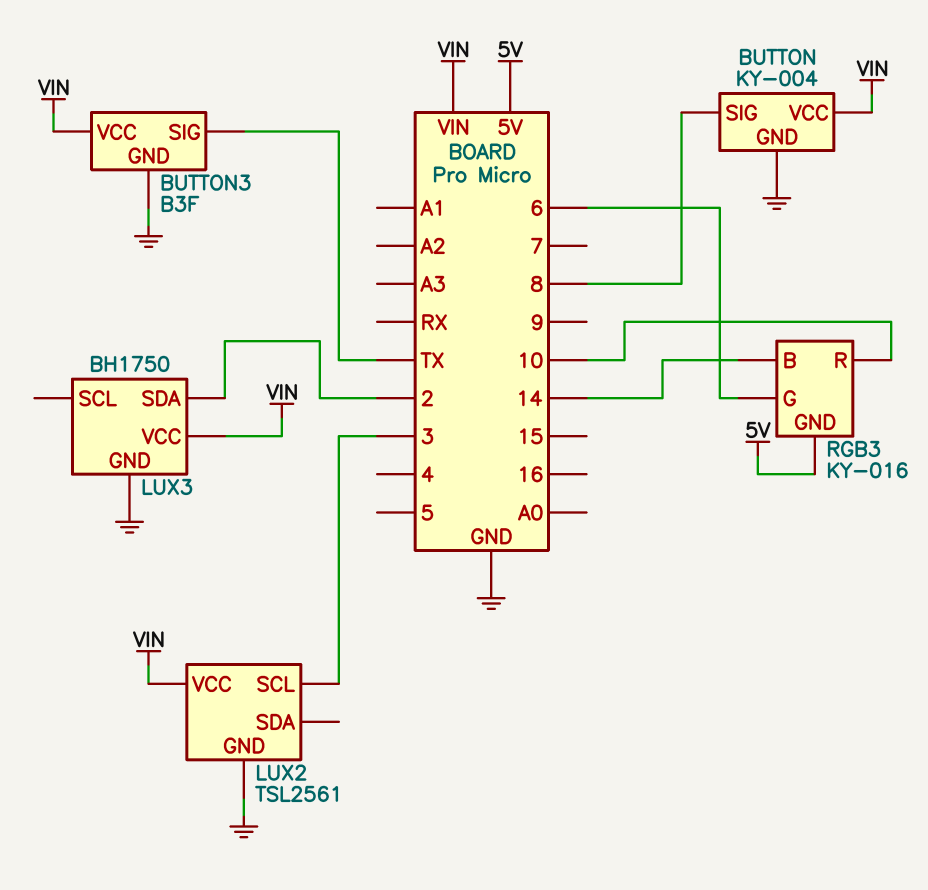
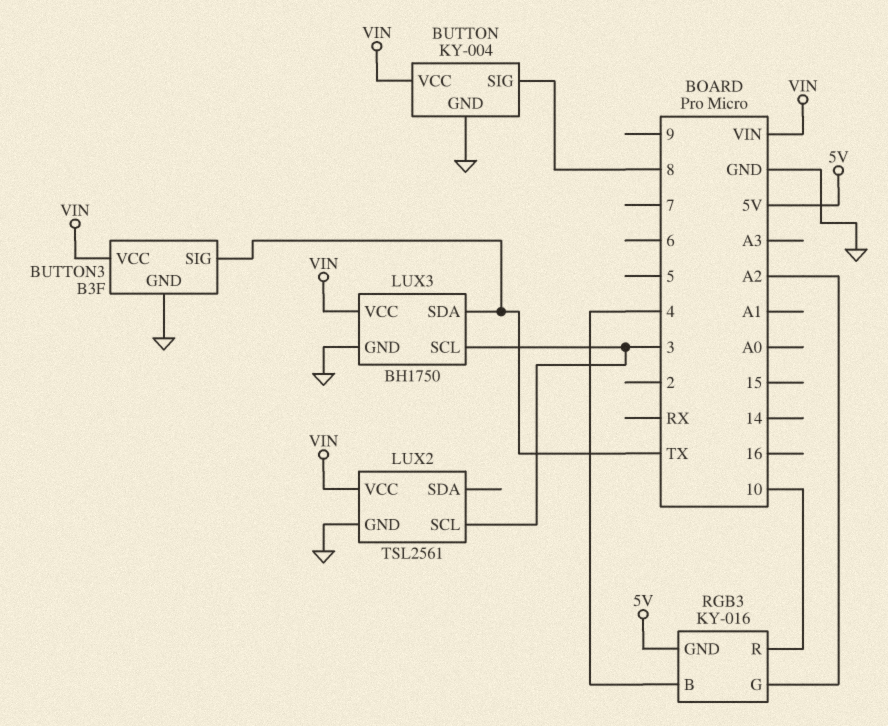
LUX3 pin SCL: none -> 3
LUX3 pin SDA: 2 -> TX
RGB3 pin B: 14 -> 4
RGB3 pin G: 6 -> A2

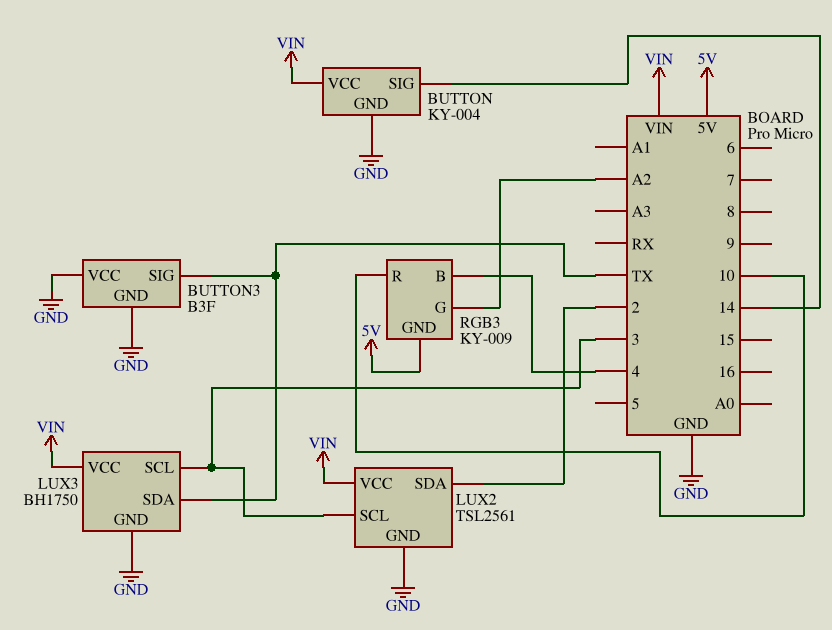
BUTTON pin SIG: 8 -> 14
BUTTON3 pin VCC: VIN -> GND
LUX2 pin SDA: none -> 2
RGB3: KY-016 -> KY-009

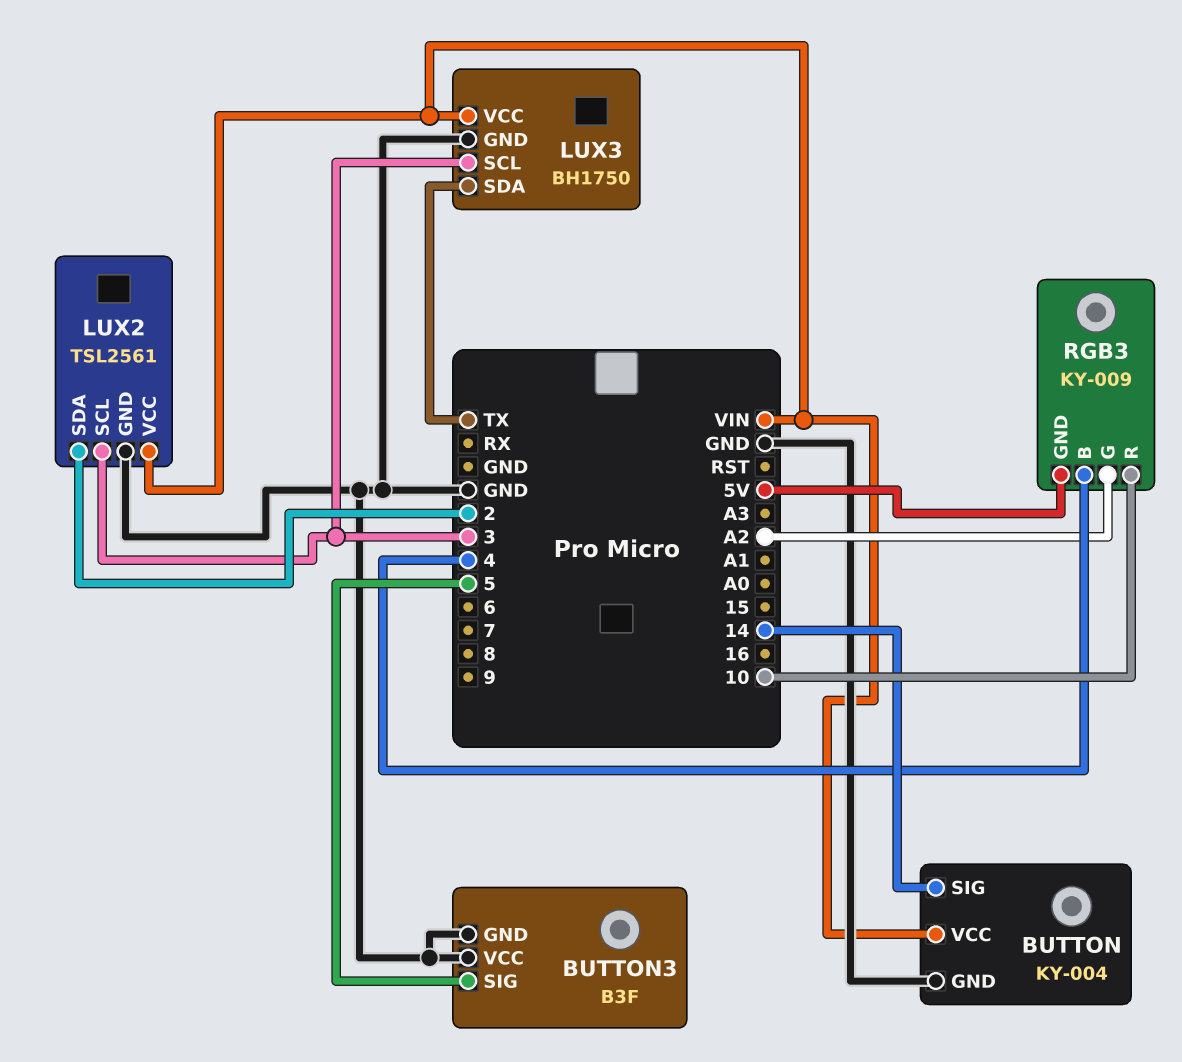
BUTTON3 pin SIG: TX -> 5

